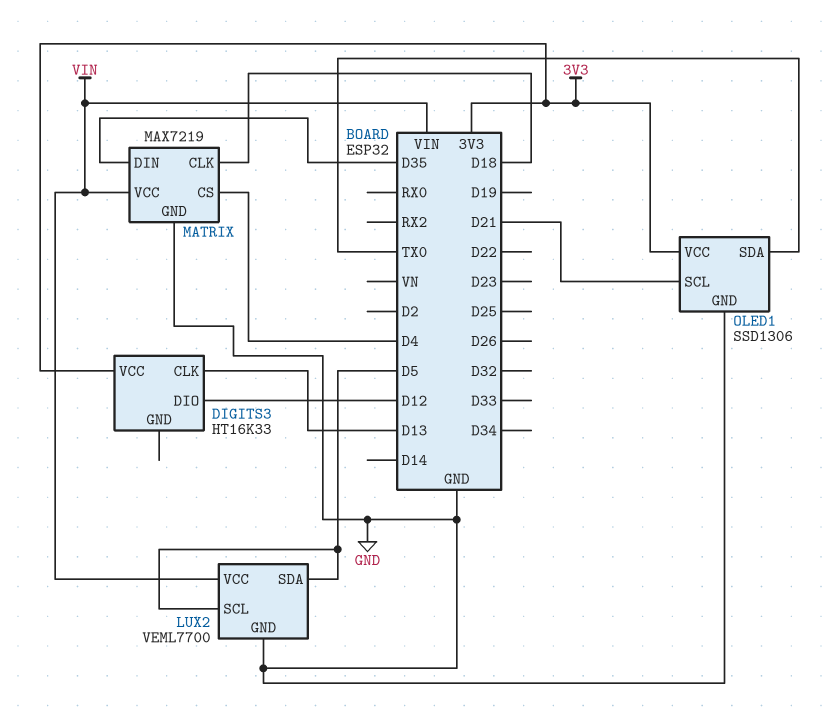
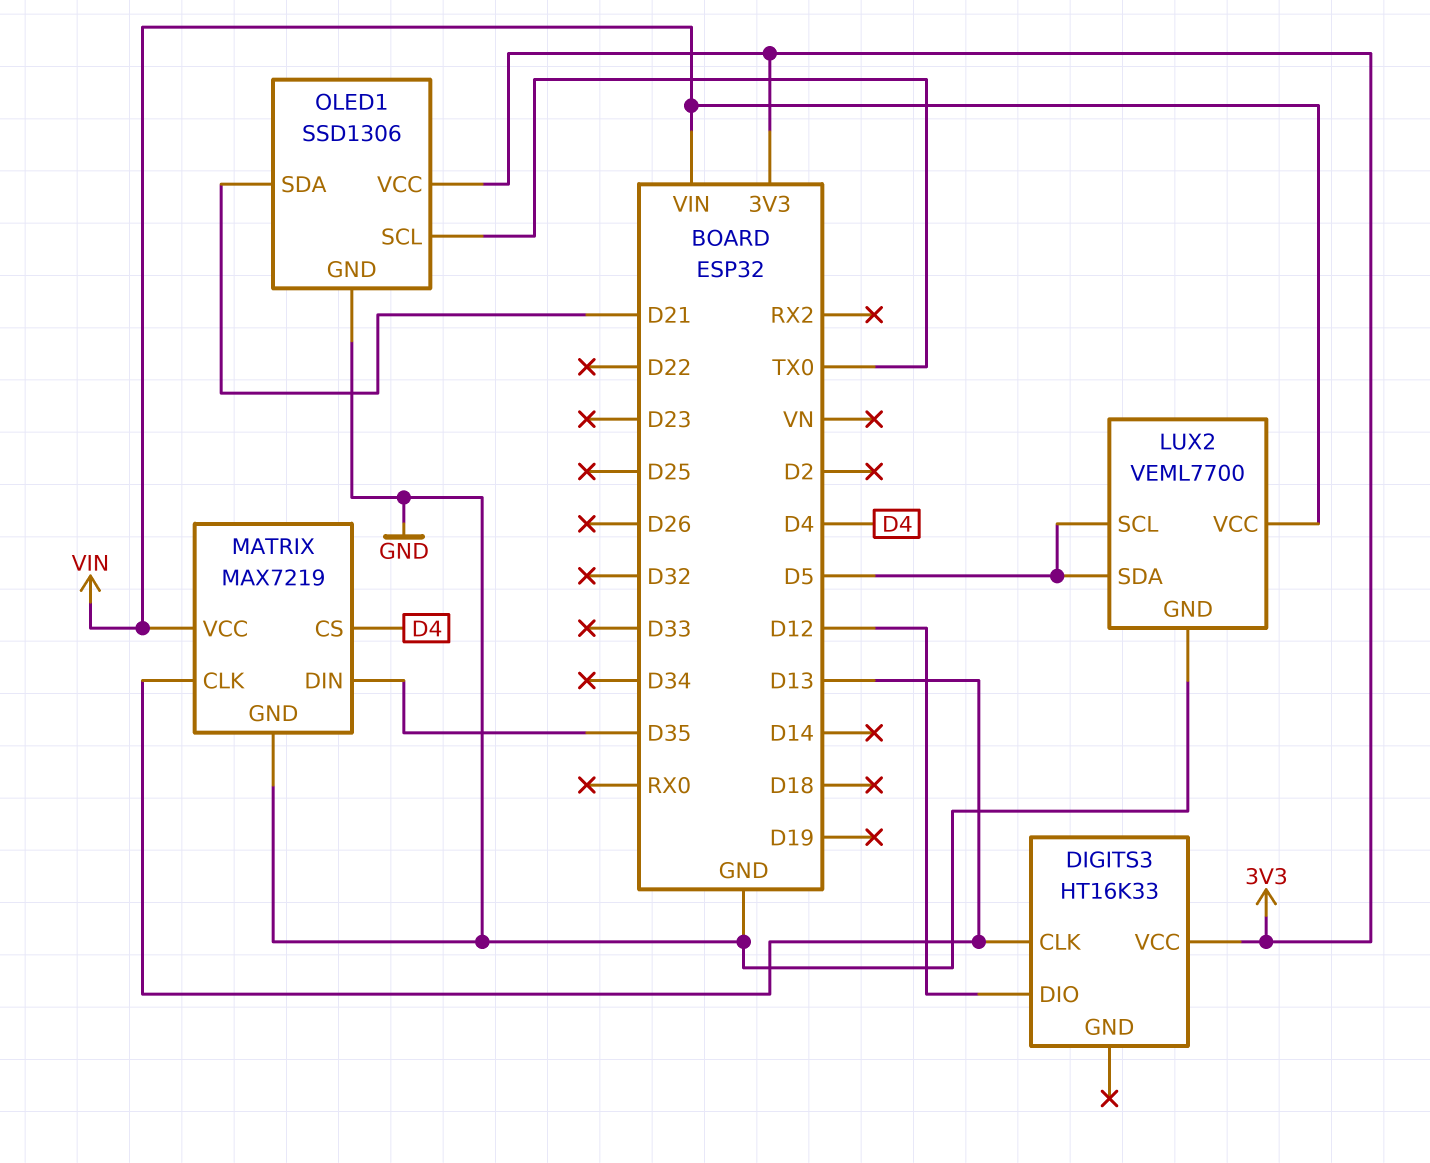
MATRIX pin CLK: D18 -> D13
OLED1 pin SCL: D21 -> TX0
OLED1 pin SDA: TX0 -> D21

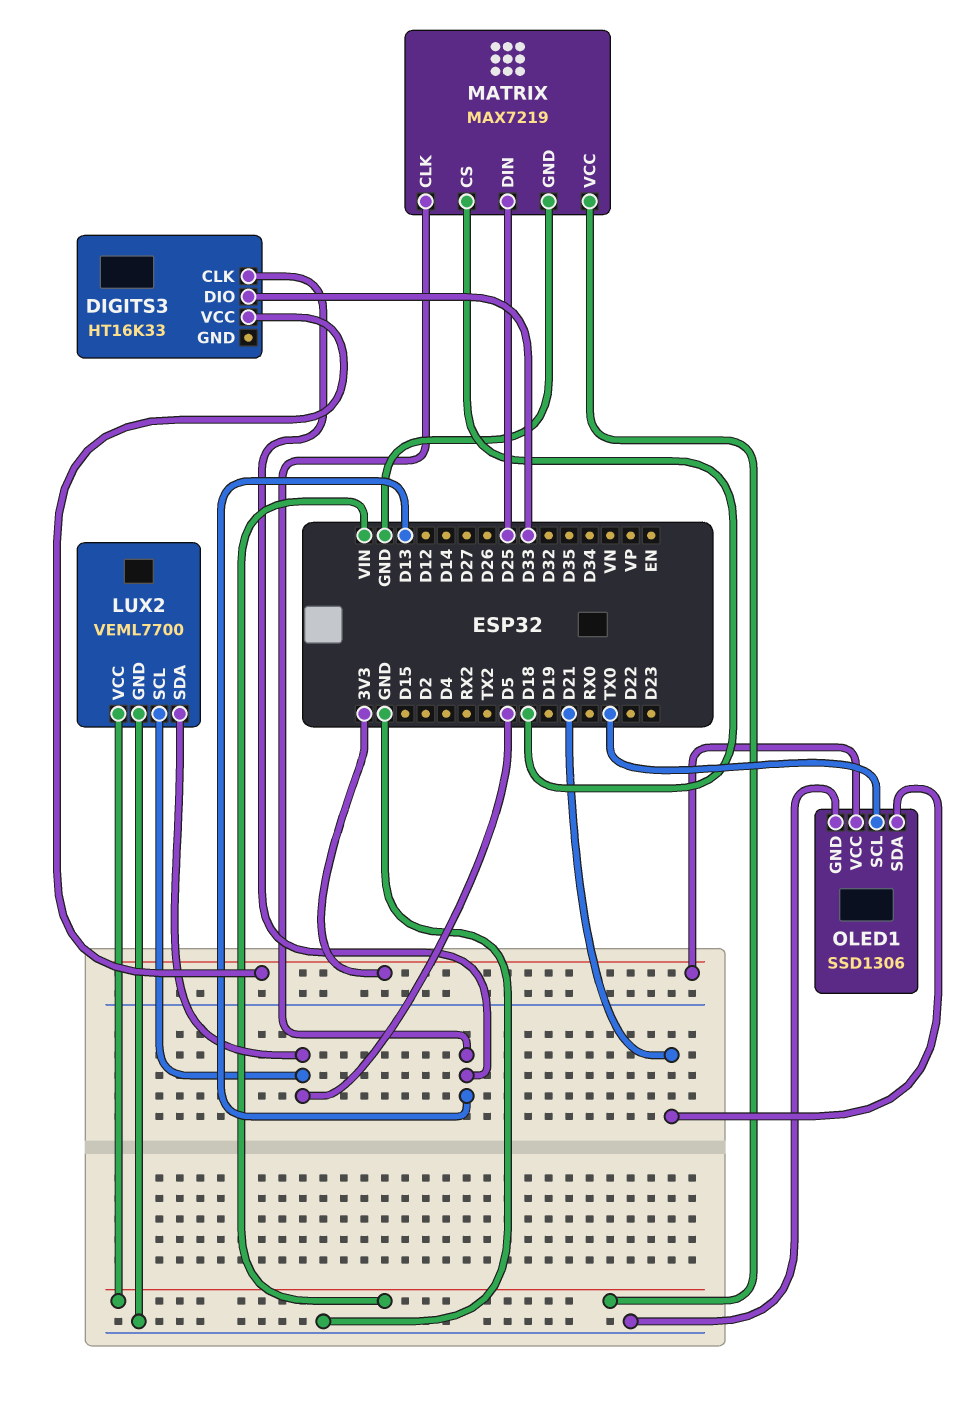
DIGITS3 pin DIO: D12 -> D33
MATRIX pin CS: D4 -> D18
MATRIX pin DIN: D35 -> D25

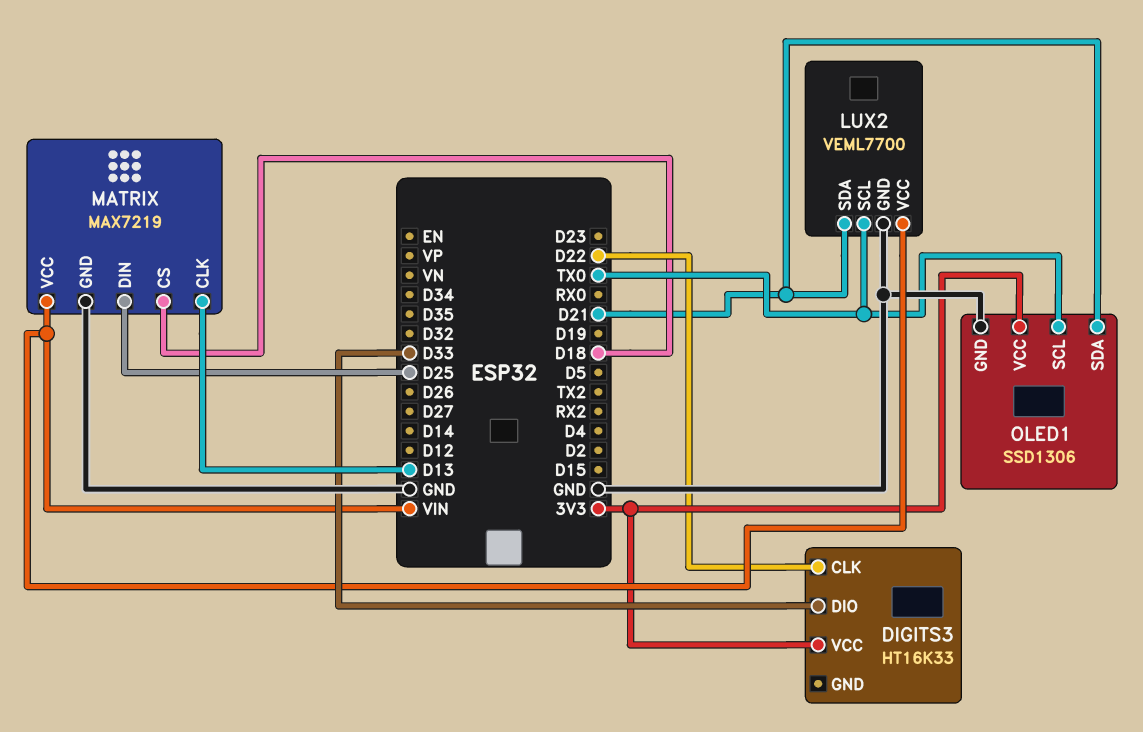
DIGITS3 pin CLK: D13 -> D22
LUX2 pin SCL: D5 -> TX0
LUX2 pin SDA: D5 -> D21

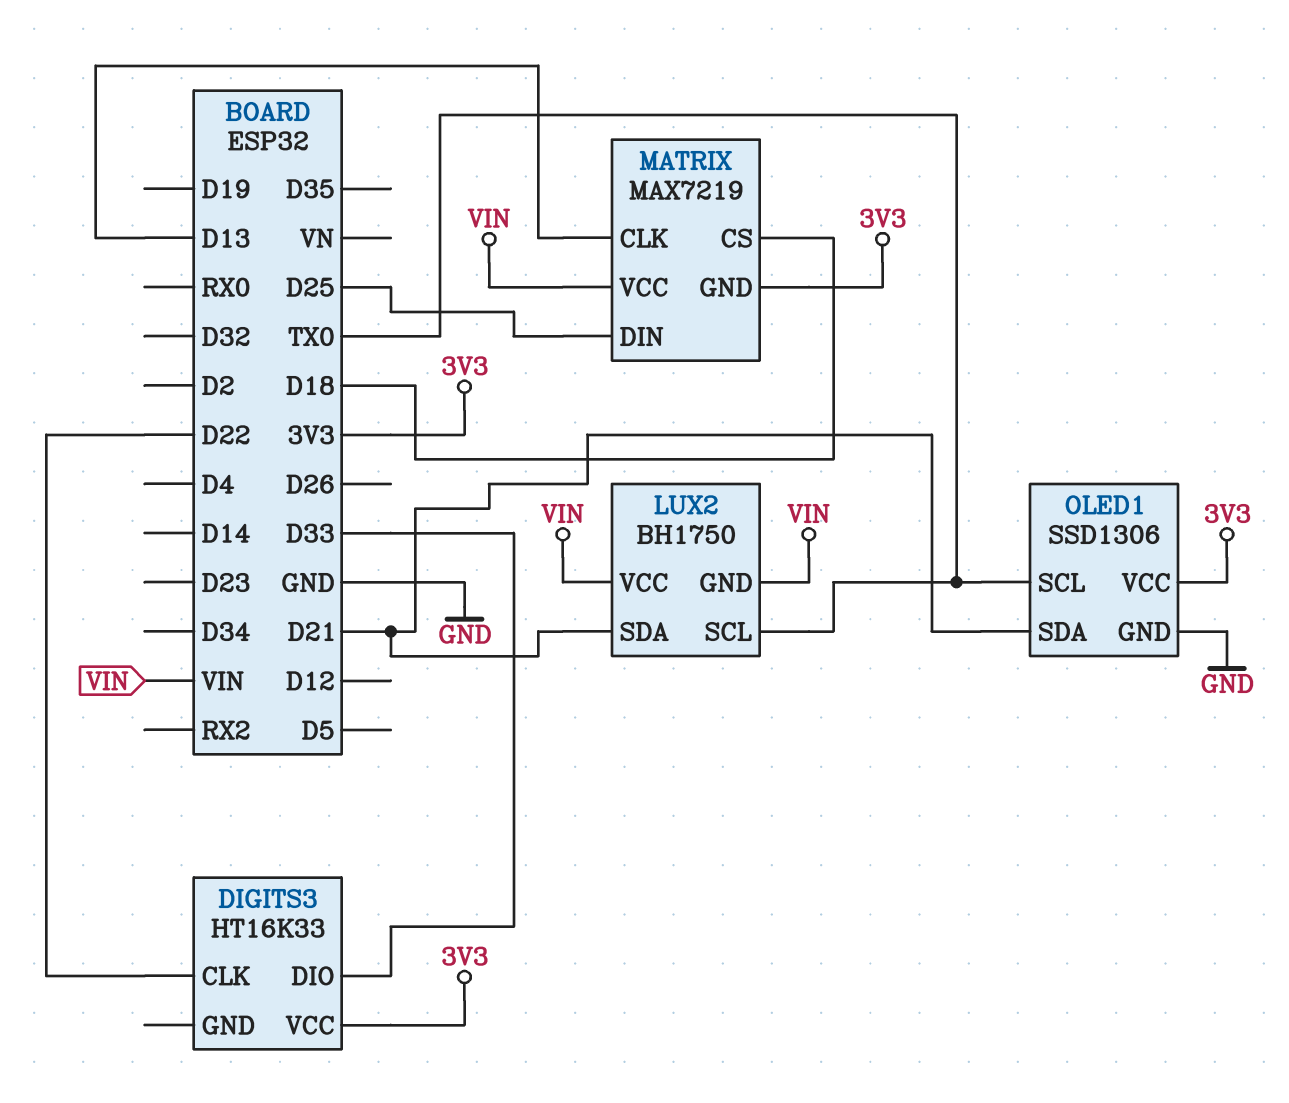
LUX2: VEML7700 -> BH1750
LUX2 pin GND: GND -> VIN
MATRIX pin GND: GND -> 3V3

